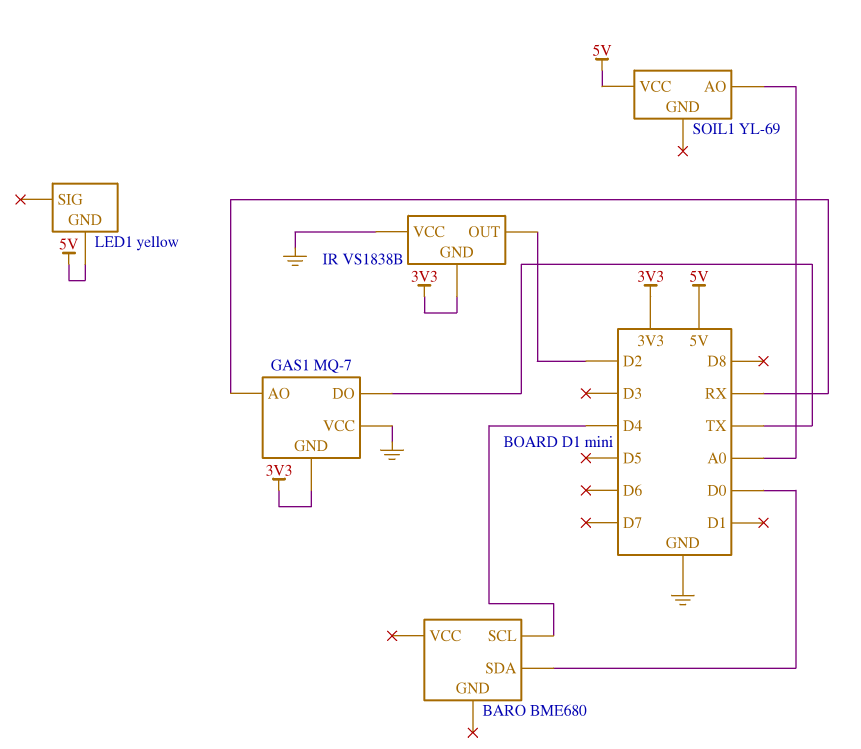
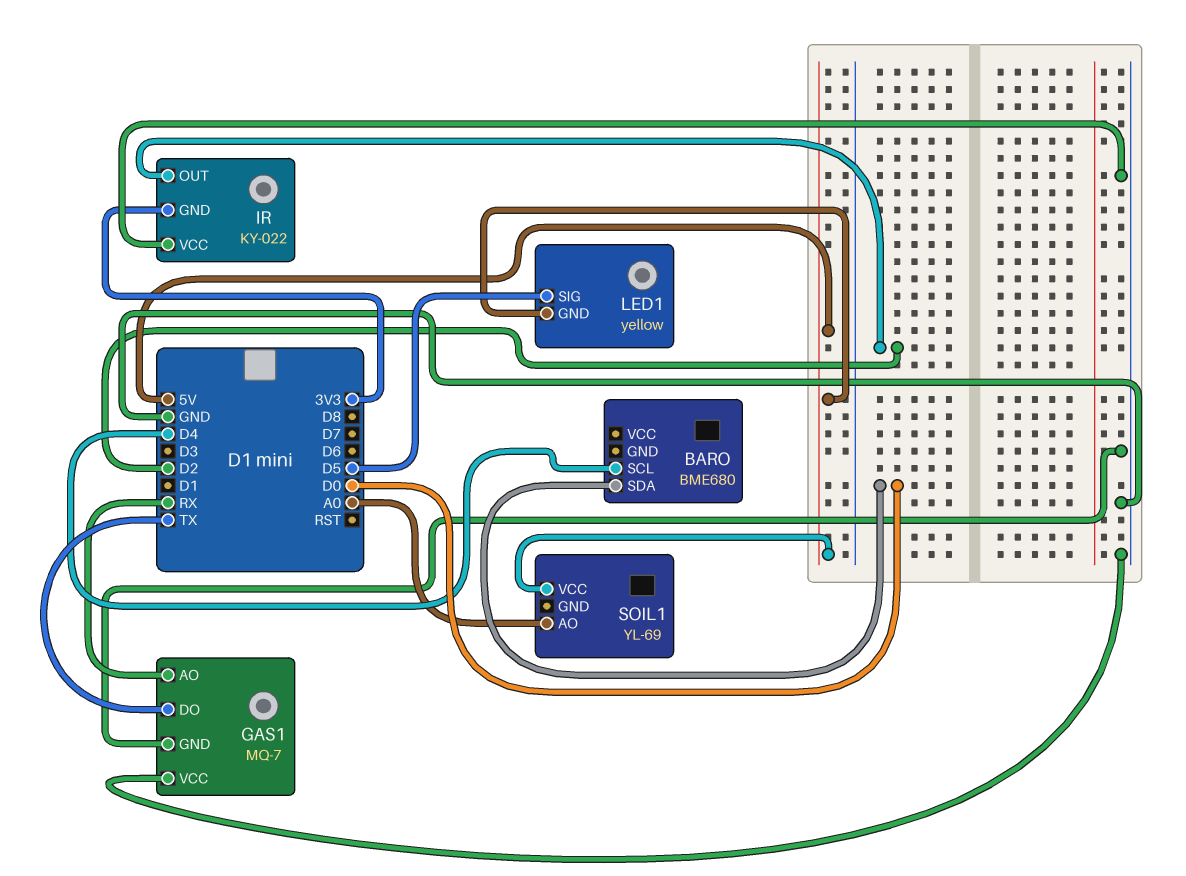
GAS1 pin GND: 3V3 -> GND
IR: VS1838B -> KY-022
LED1 pin SIG: none -> D5

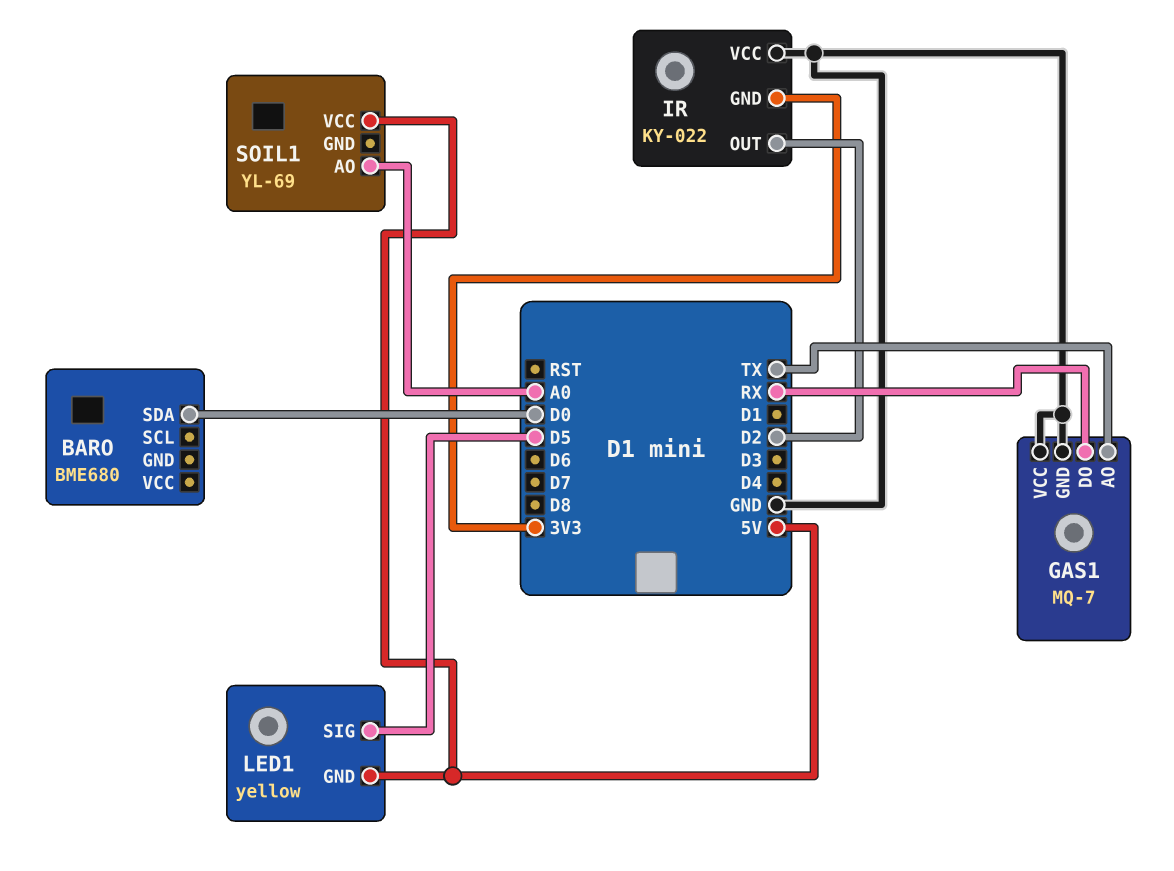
BARO pin SCL: D4 -> none
GAS1 pin AO: RX -> TX
GAS1 pin DO: TX -> RX

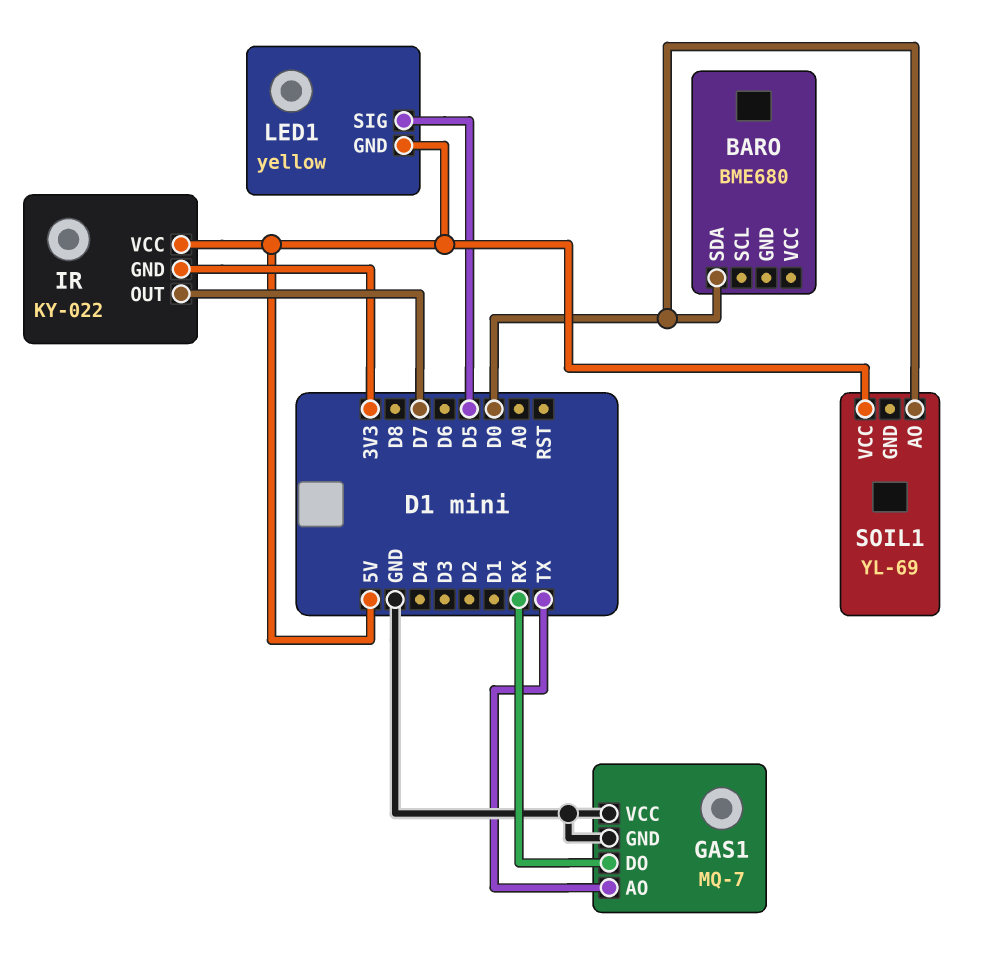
IR pin OUT: D2 -> D7
IR pin VCC: GND -> 5V
SOIL1 pin AO: A0 -> D0

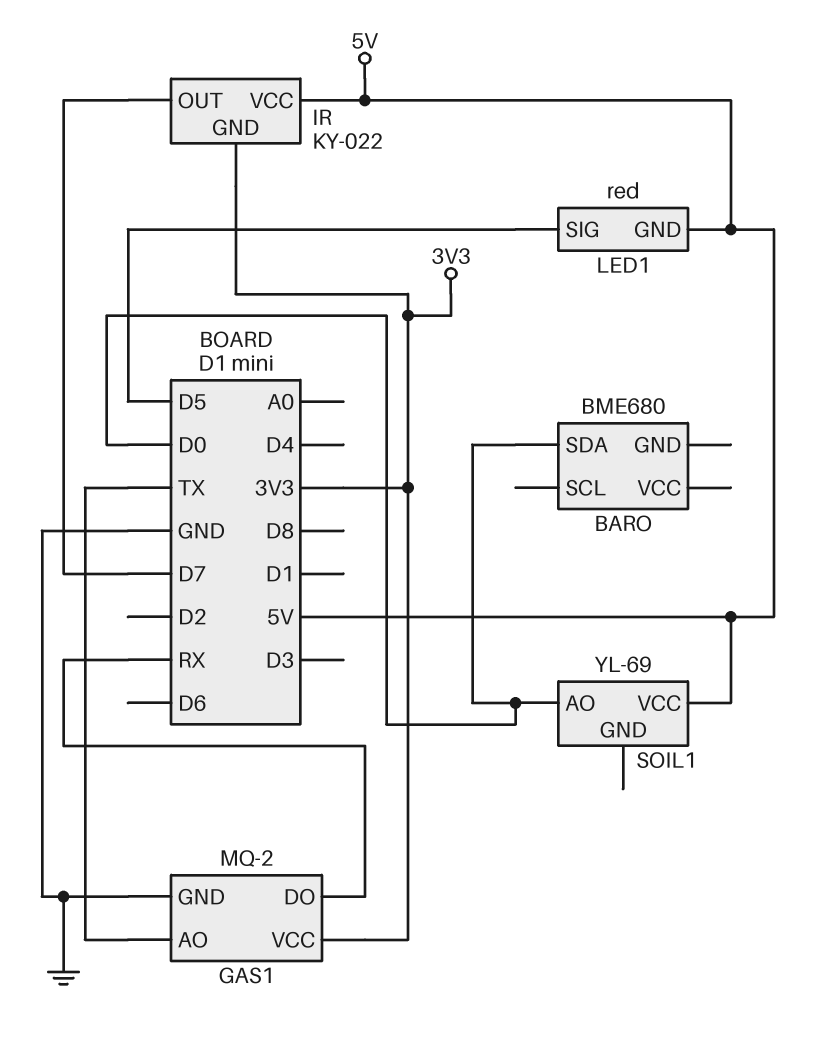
GAS1: MQ-7 -> MQ-2
GAS1 pin VCC: GND -> 3V3
LED1: yellow -> red

